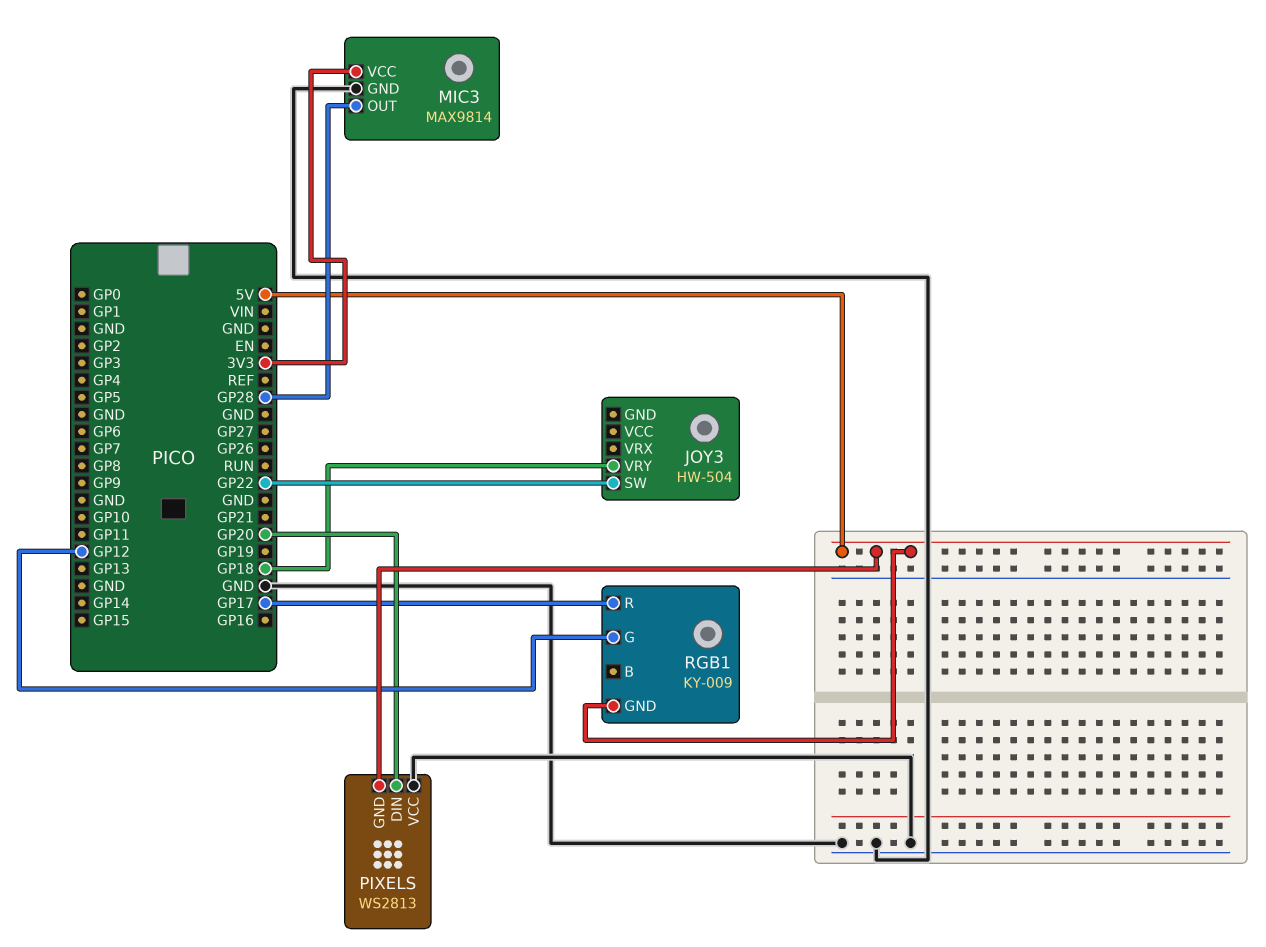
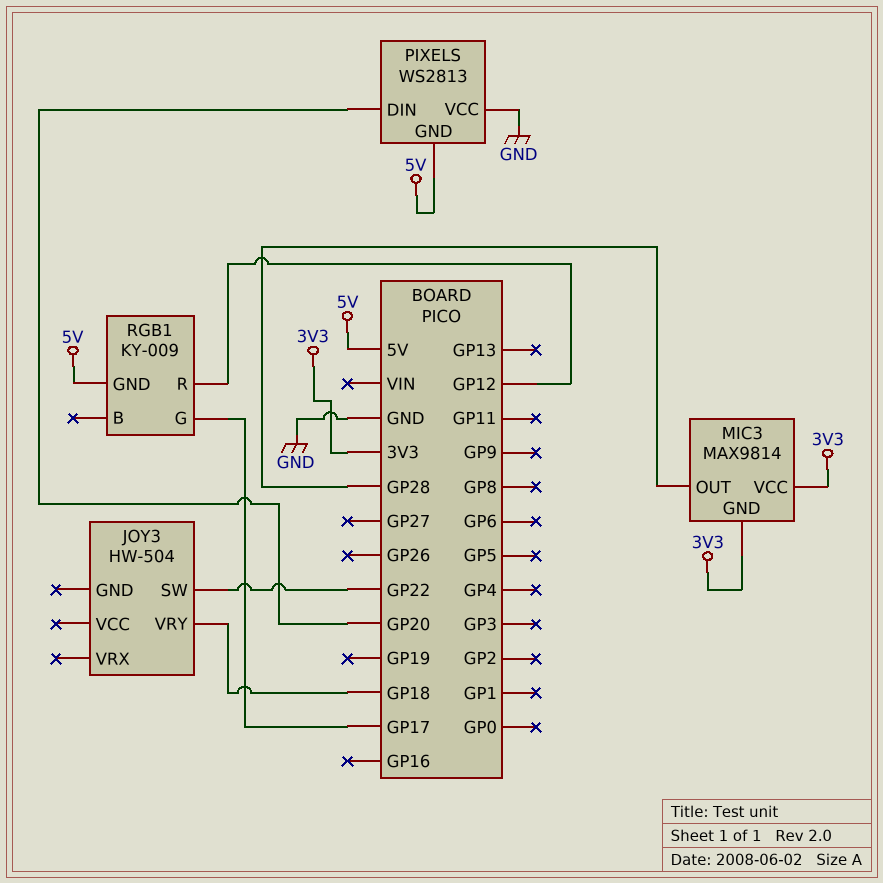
MIC3 pin GND: GND -> 3V3
RGB1 pin G: GP12 -> GP17
RGB1 pin R: GP17 -> GP12

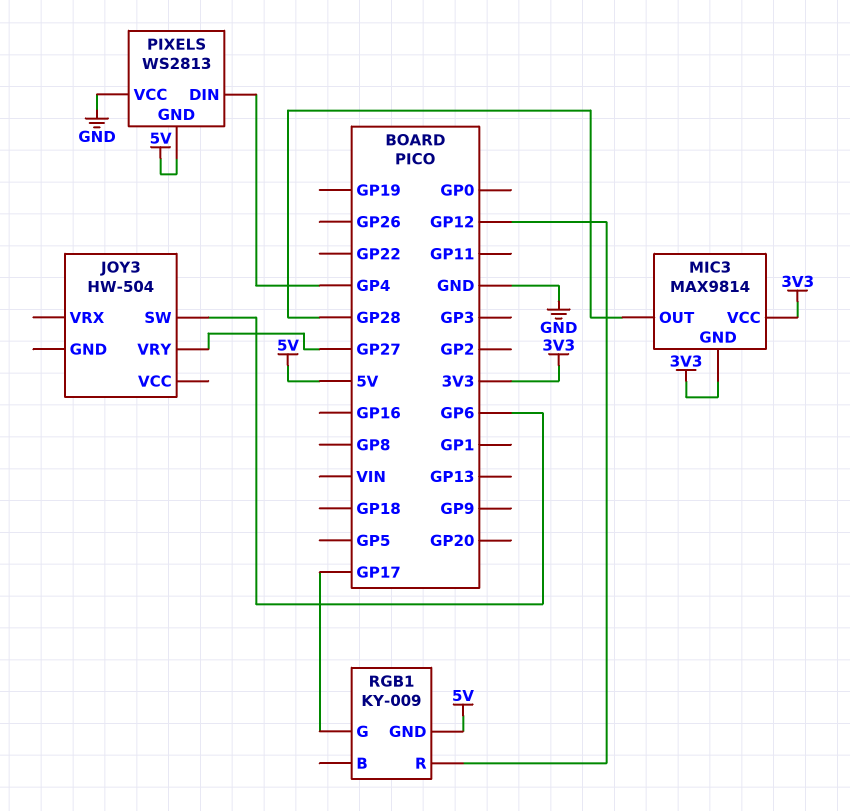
JOY3 pin SW: GP22 -> GP6
JOY3 pin VRY: GP18 -> GP27
PIXELS pin DIN: GP20 -> GP4

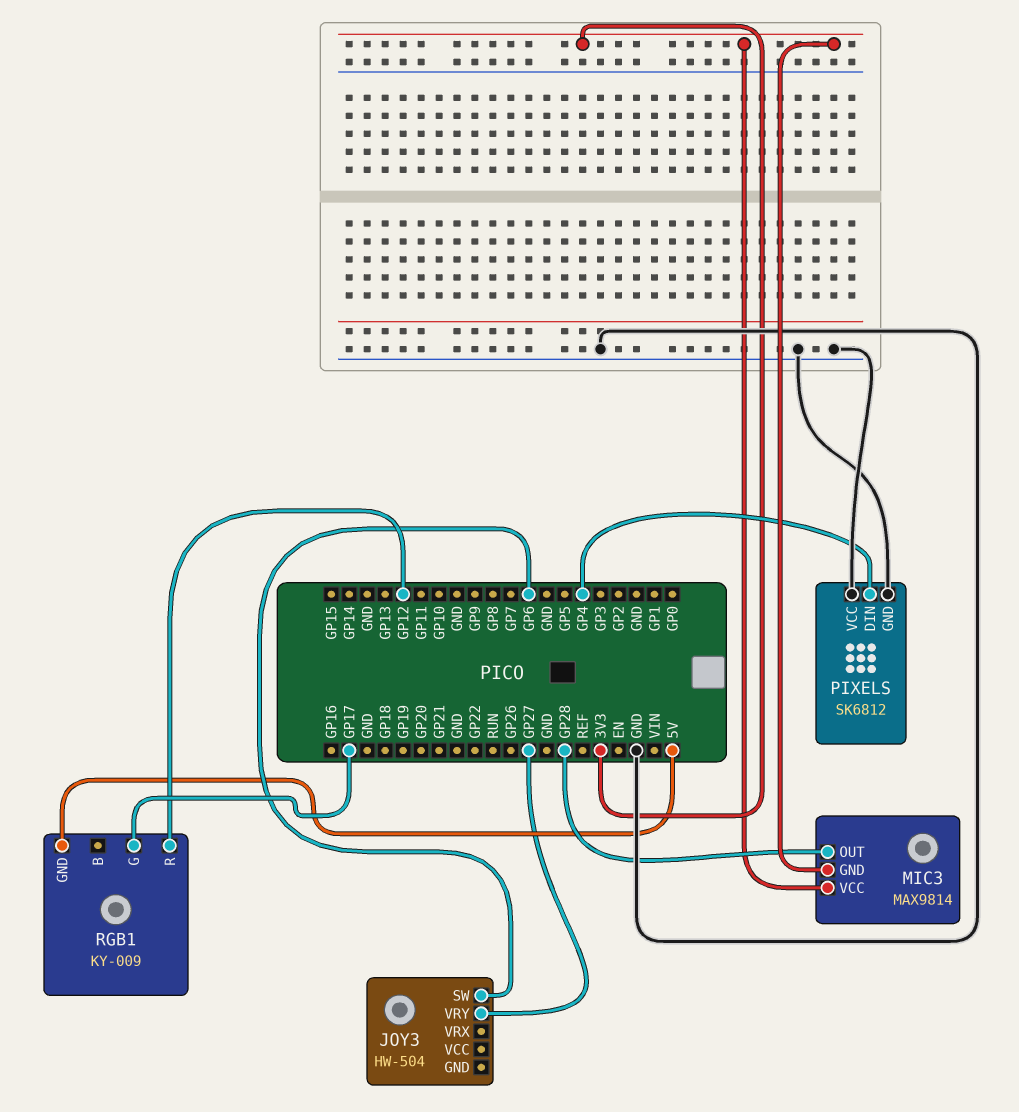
PIXELS: WS2813 -> SK6812
PIXELS pin GND: 5V -> GND

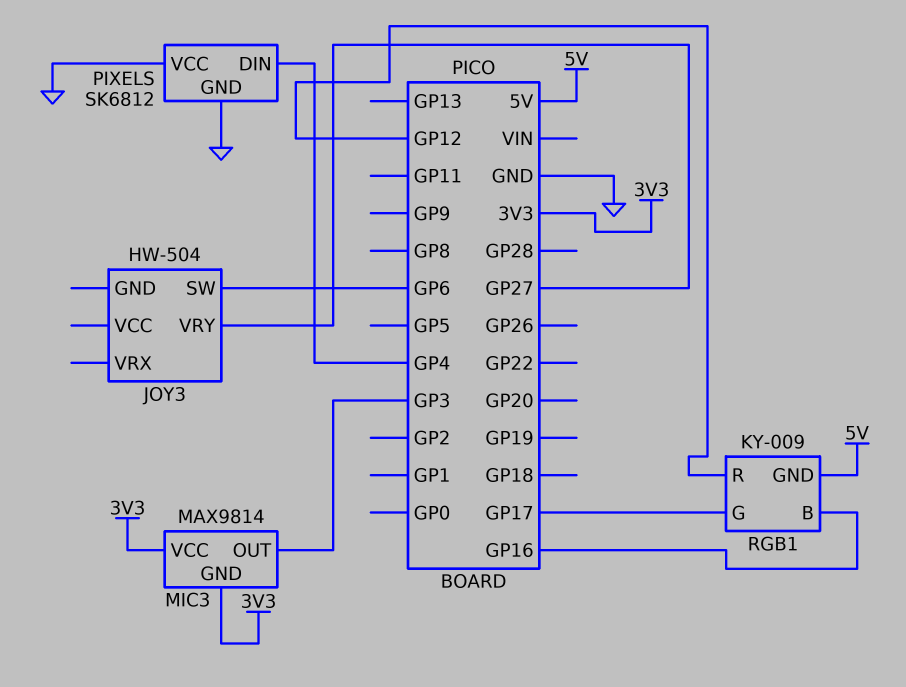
MIC3 pin OUT: GP28 -> GP3
RGB1 pin B: none -> GP16

